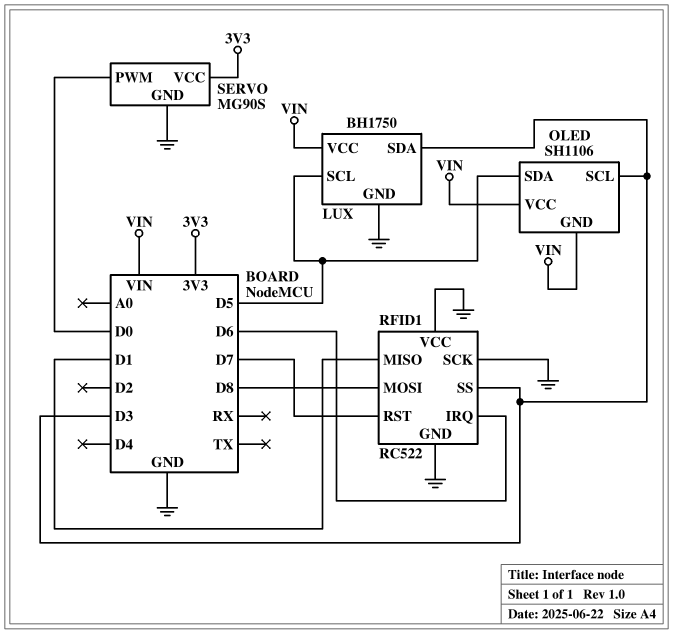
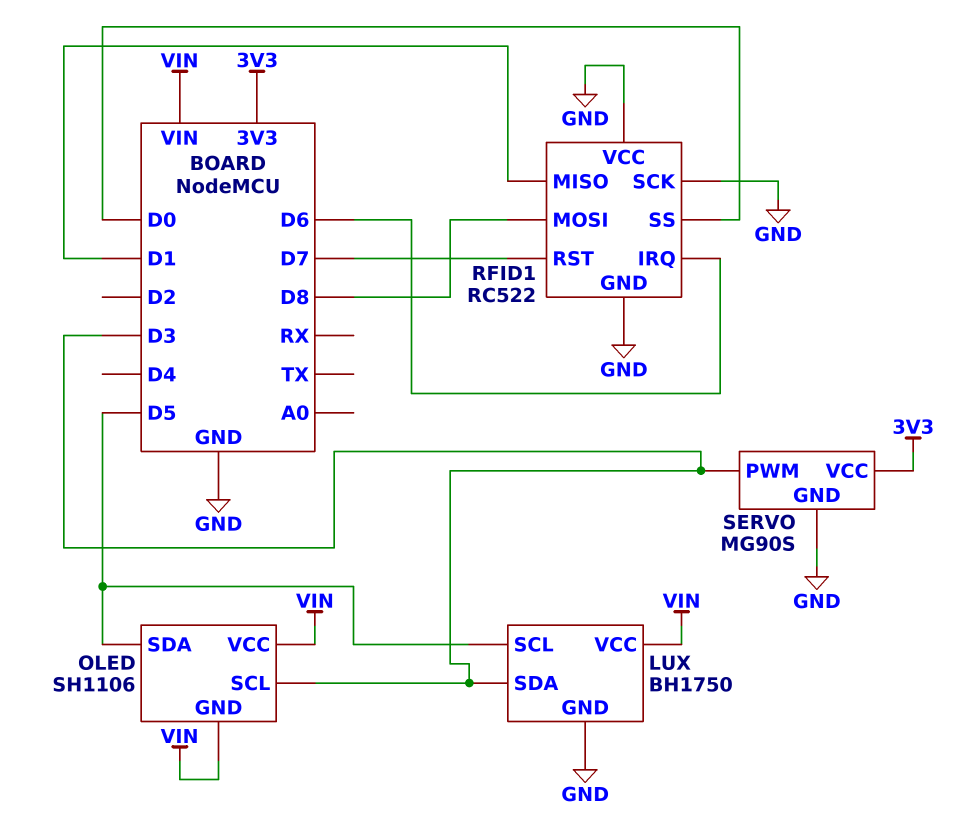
RFID1 pin SS: D3 -> D0
SERVO pin PWM: D0 -> D3

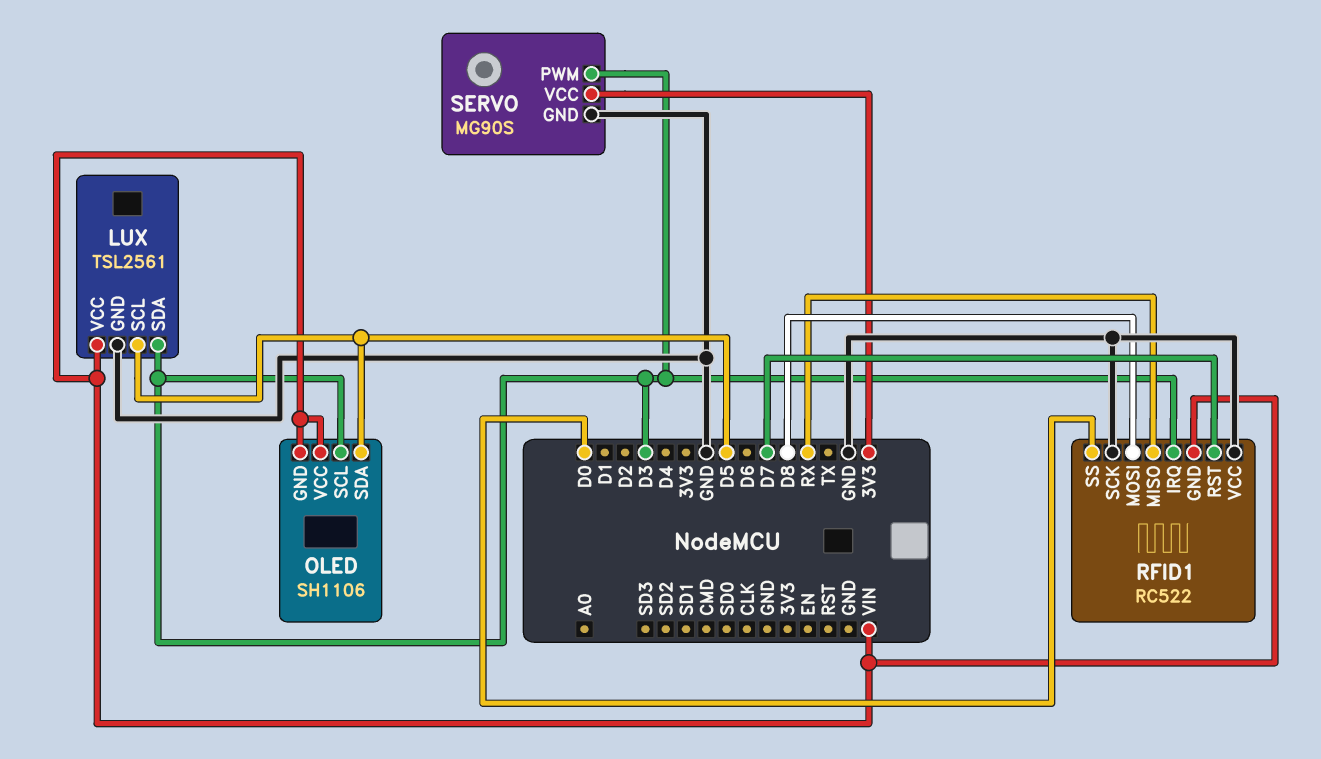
LUX: BH1750 -> TSL2561
RFID1 pin GND: GND -> VIN
RFID1 pin IRQ: D6 -> D3
RFID1 pin MISO: D1 -> RX

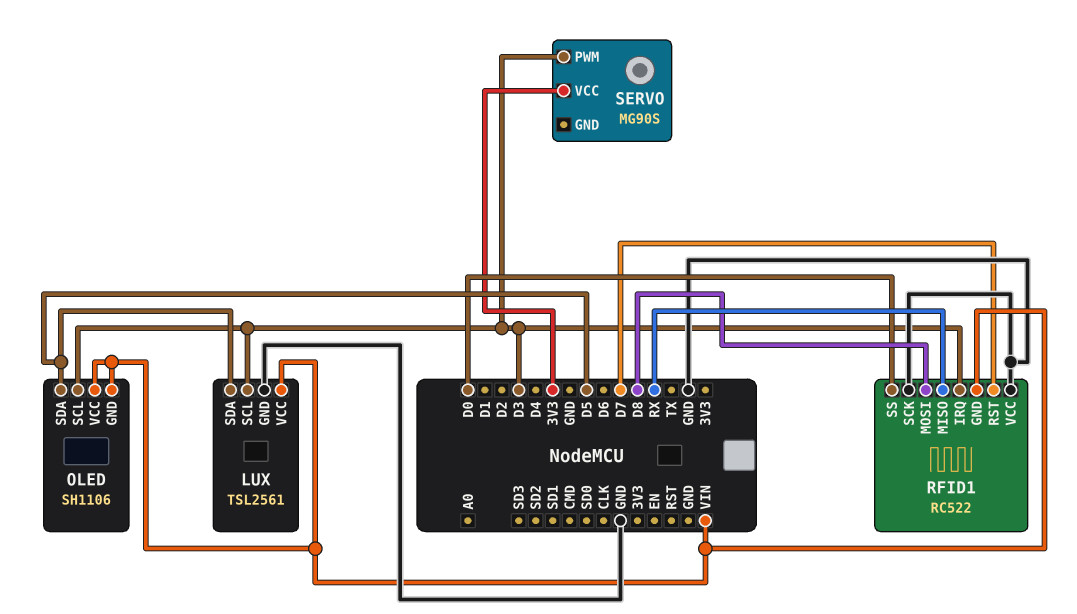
LUX pin SCL: D5 -> D3
LUX pin SDA: D3 -> D5
SERVO pin GND: GND -> none

